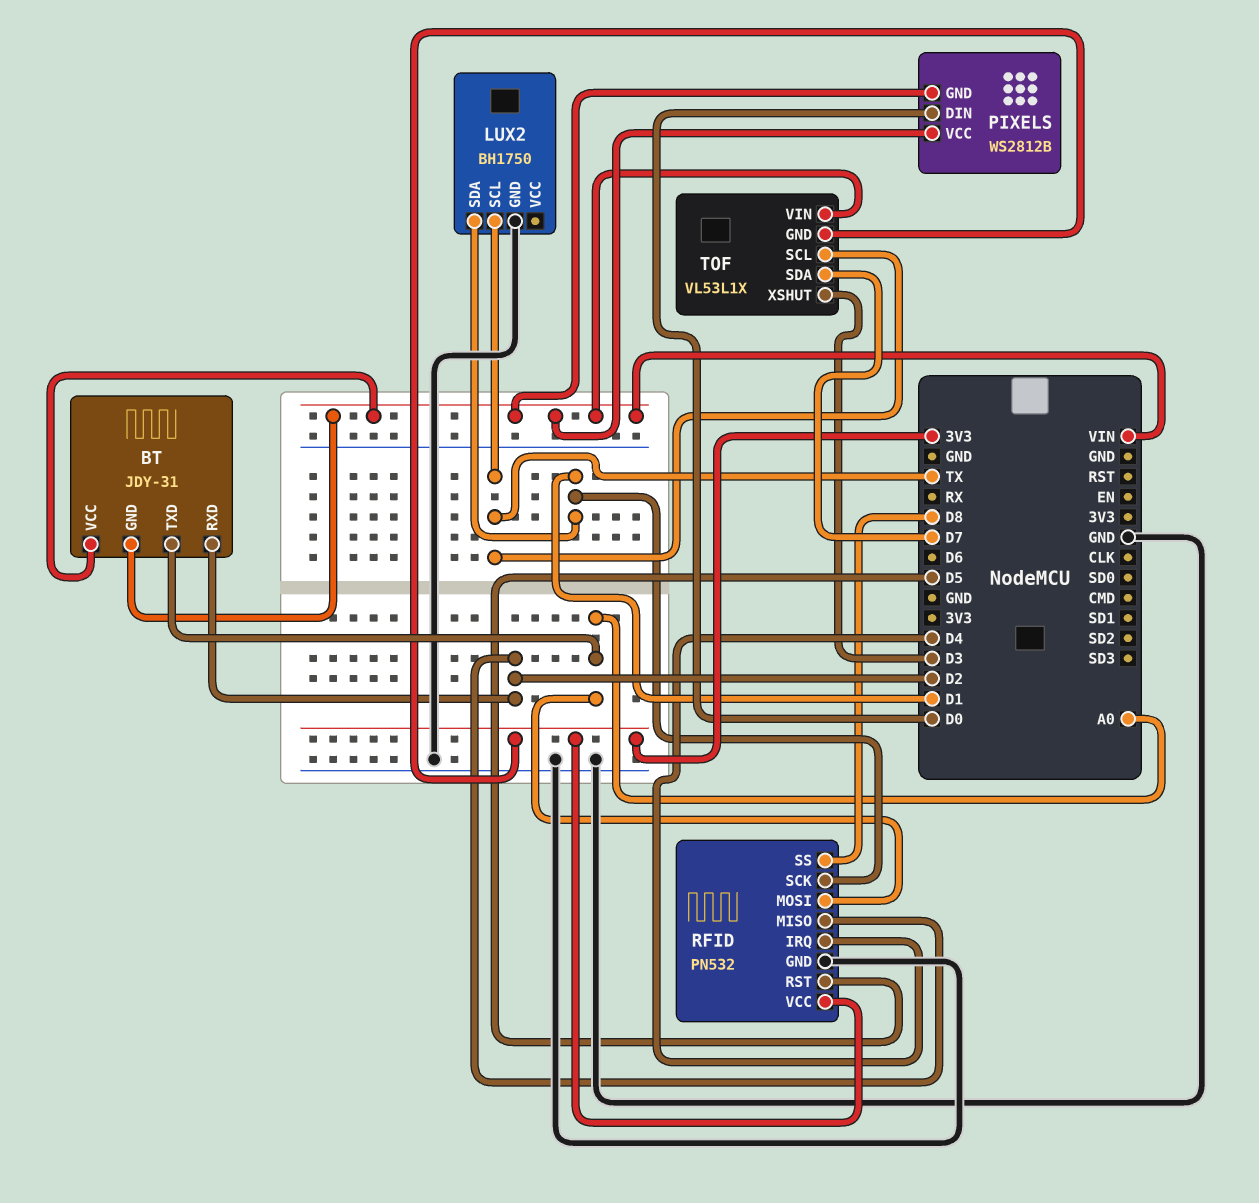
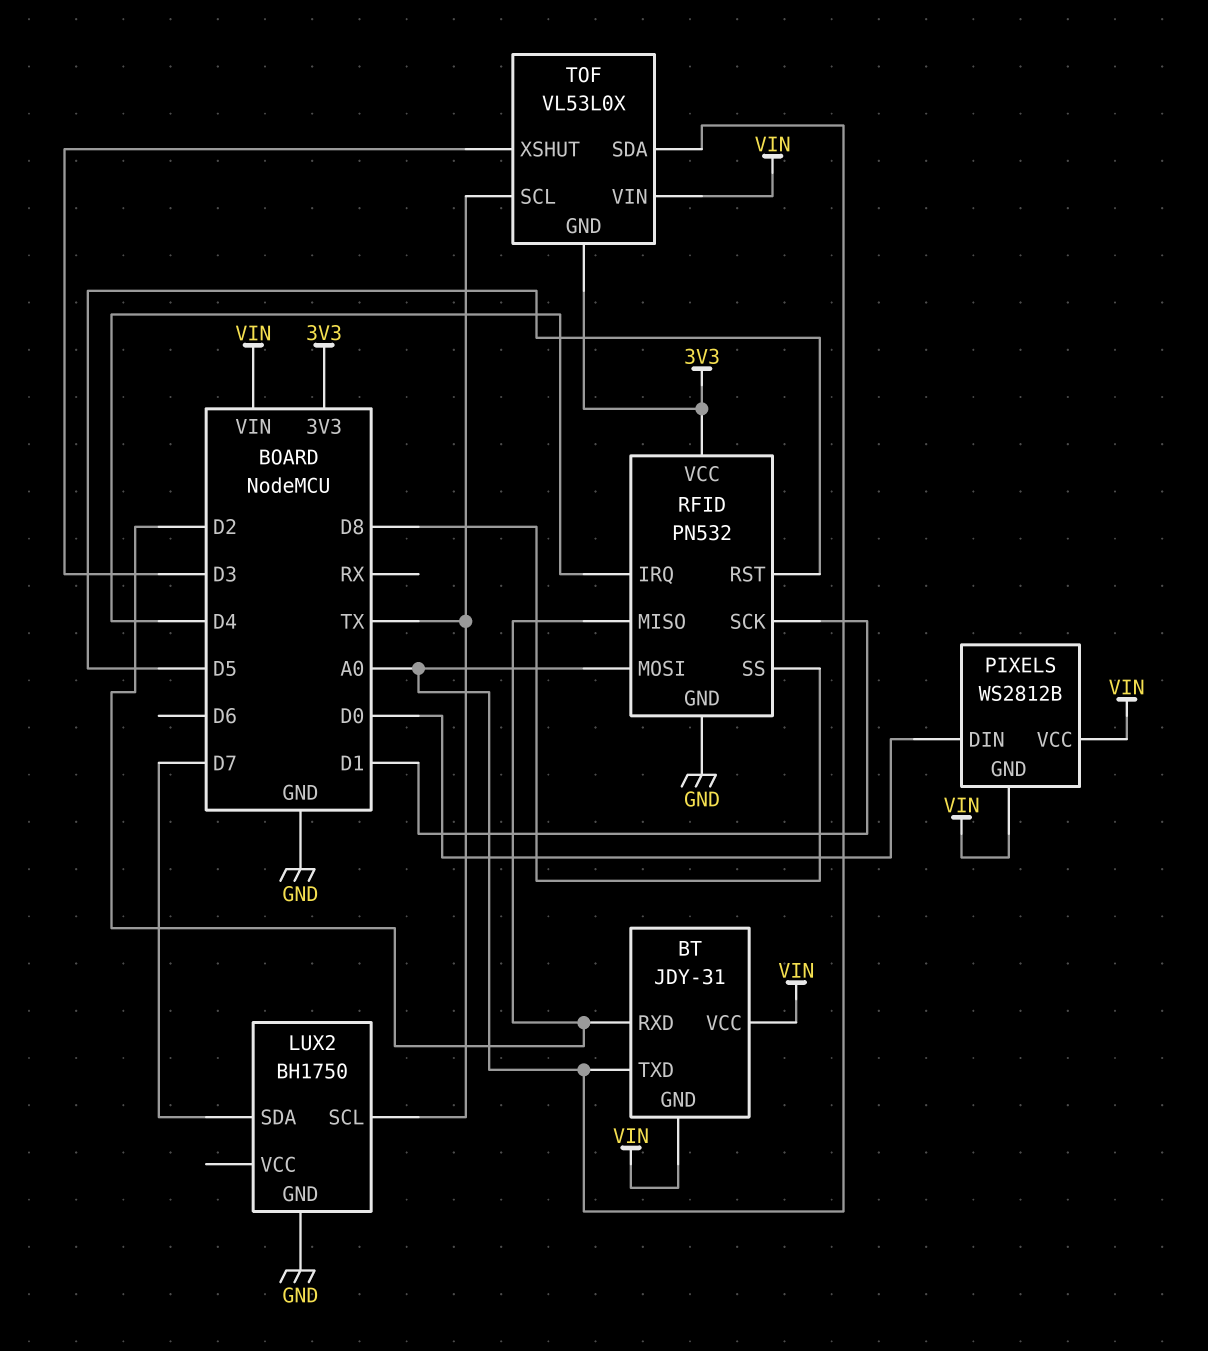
LUX2 pin SDA: D1 -> D7
TOF: VL53L1X -> VL53L0X
TOF pin SDA: D7 -> A0

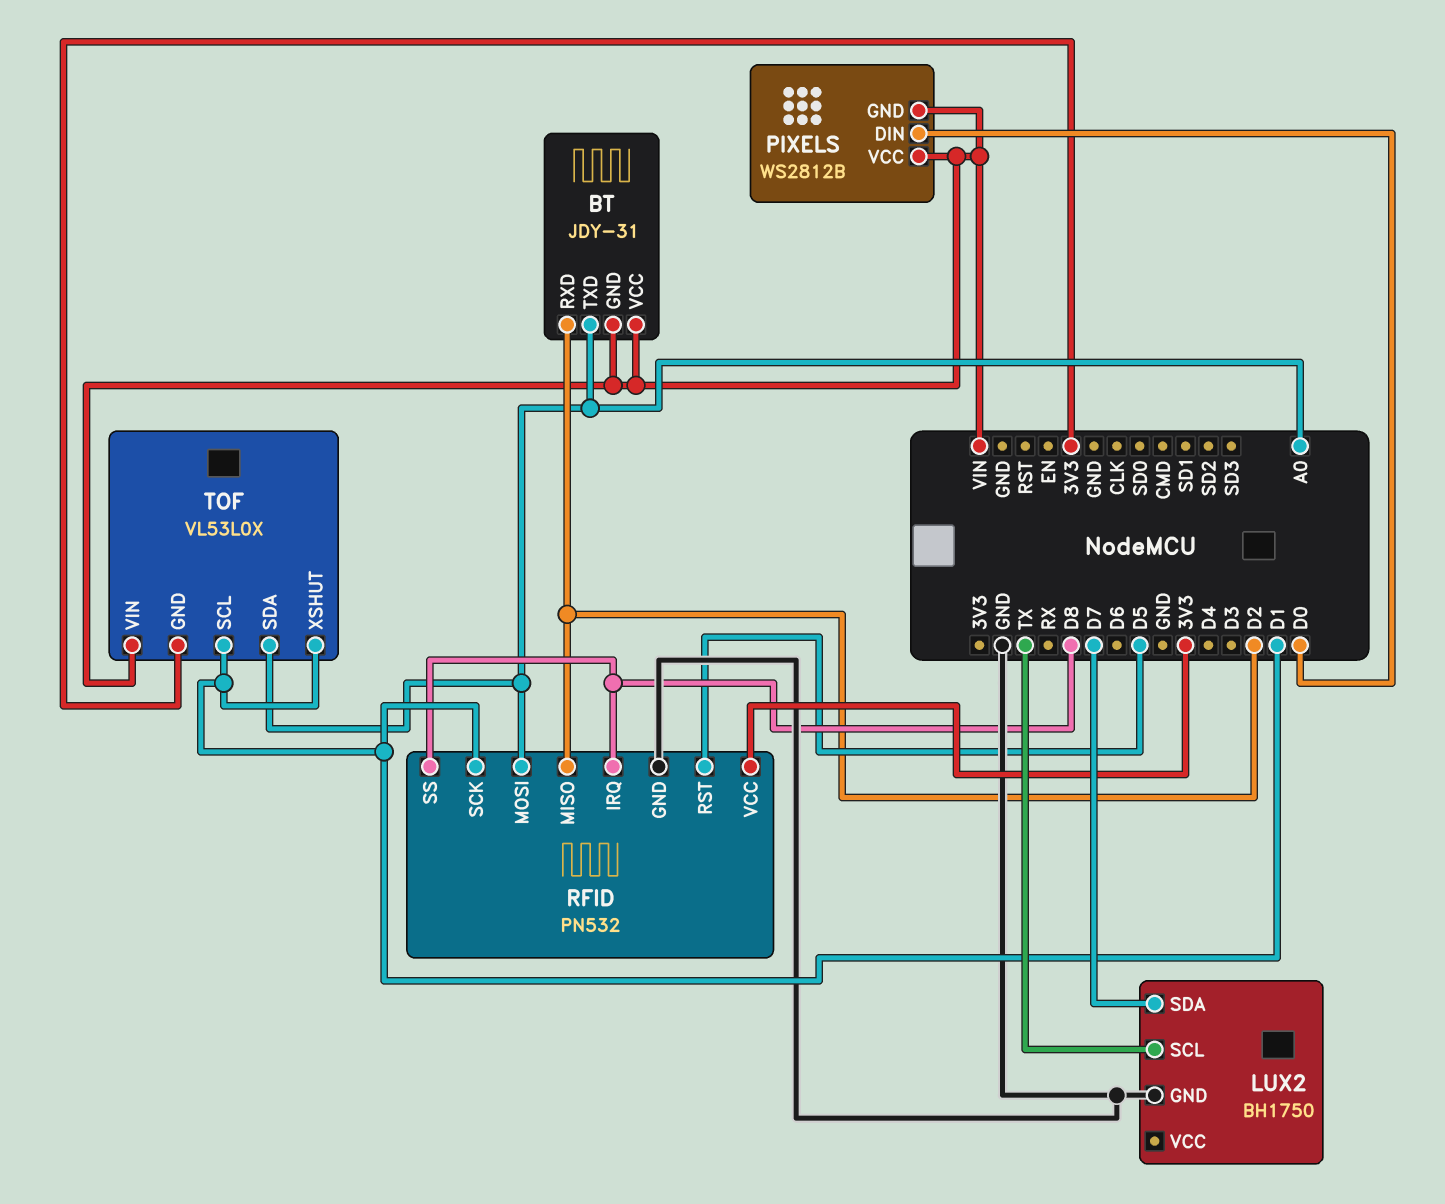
RFID pin IRQ: D4 -> D8
TOF pin SCL: TX -> D1
TOF pin XSHUT: D3 -> D1

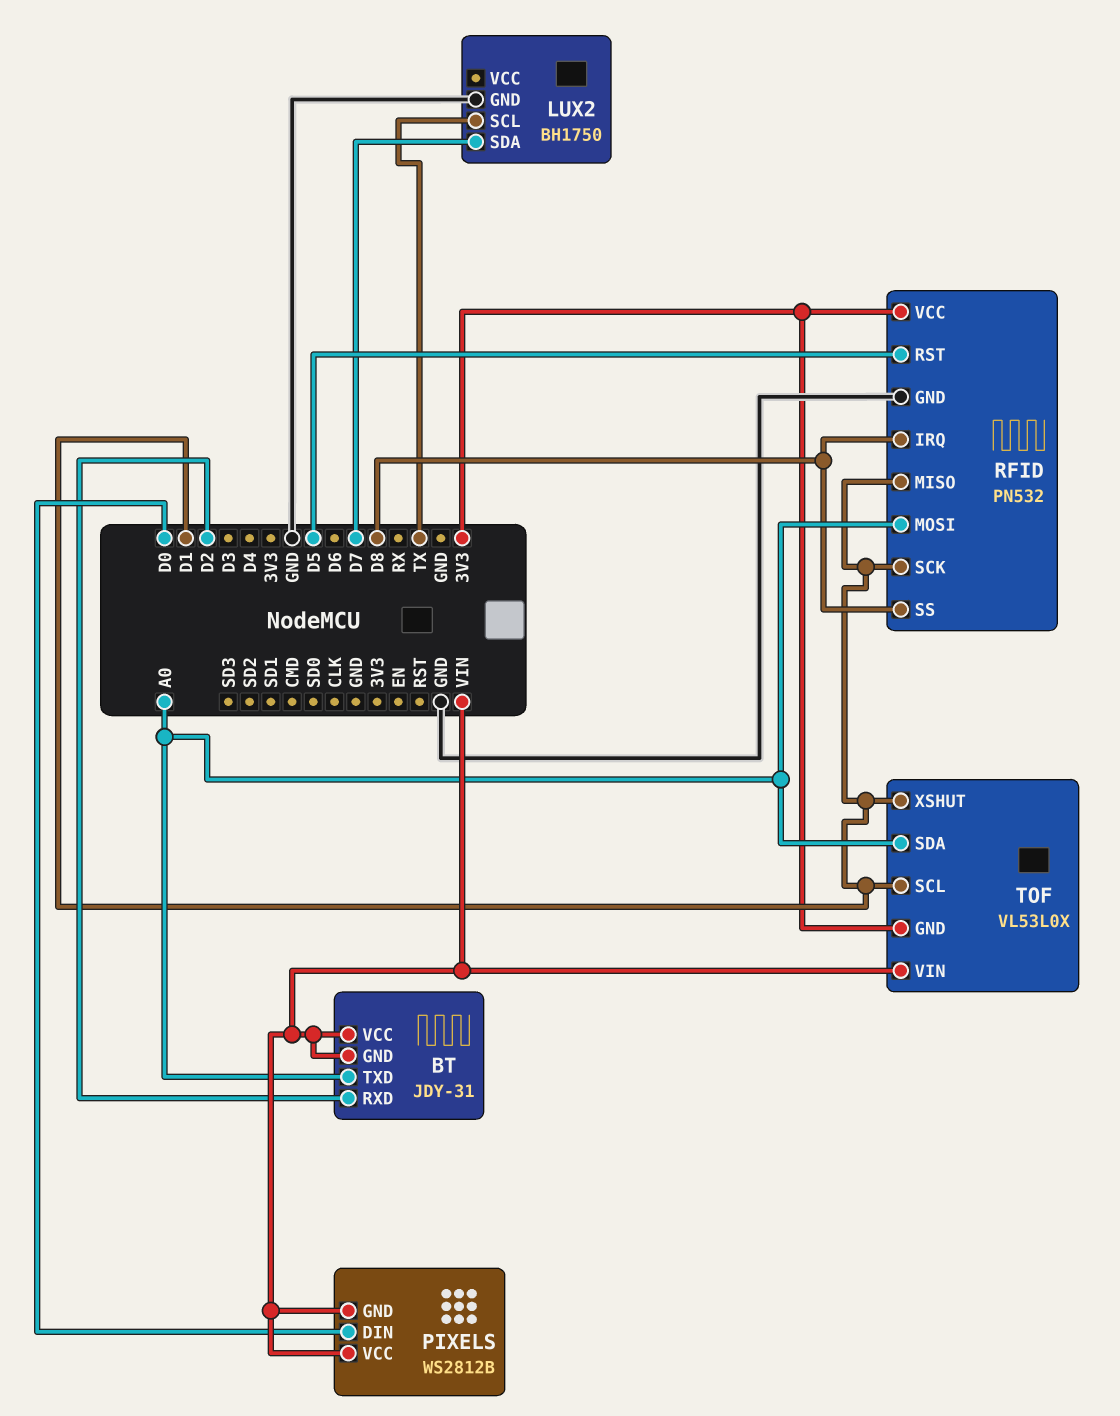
RFID pin MISO: D2 -> D1

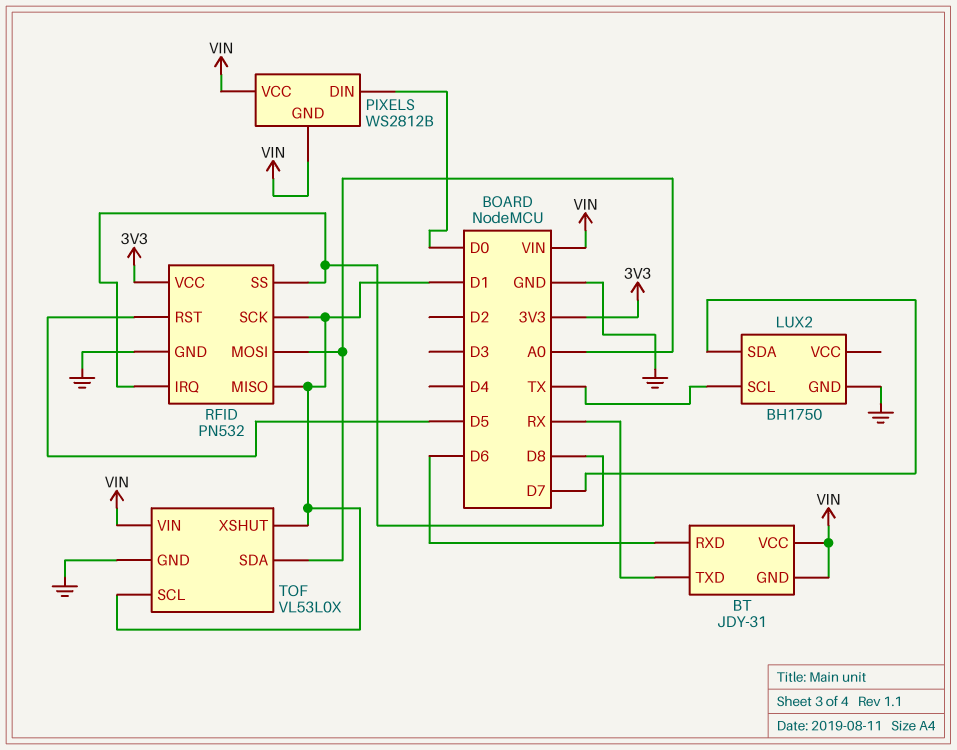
BT pin RXD: D2 -> D6
BT pin TXD: A0 -> RX
TOF pin GND: 3V3 -> GND

